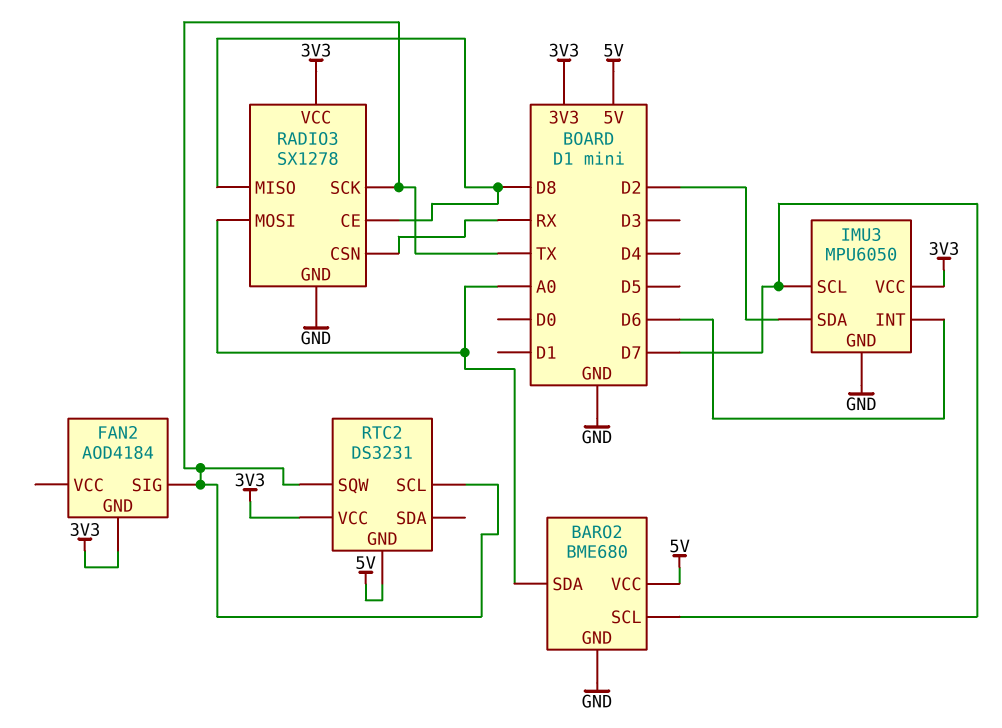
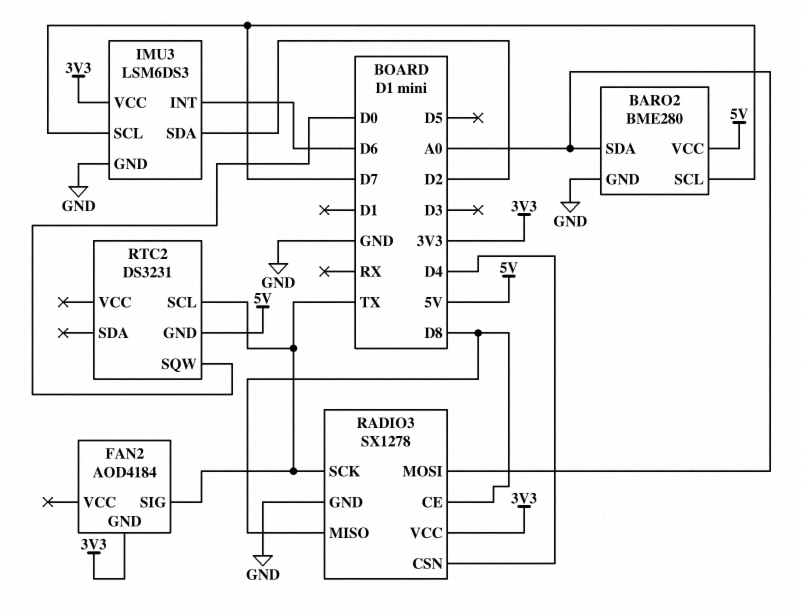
BARO2: BME680 -> BME280
IMU3: MPU6050 -> LSM6DS3
RADIO3 pin CSN: RX -> D4
RTC2 pin SQW: TX -> D0
RTC2 pin VCC: 3V3 -> none

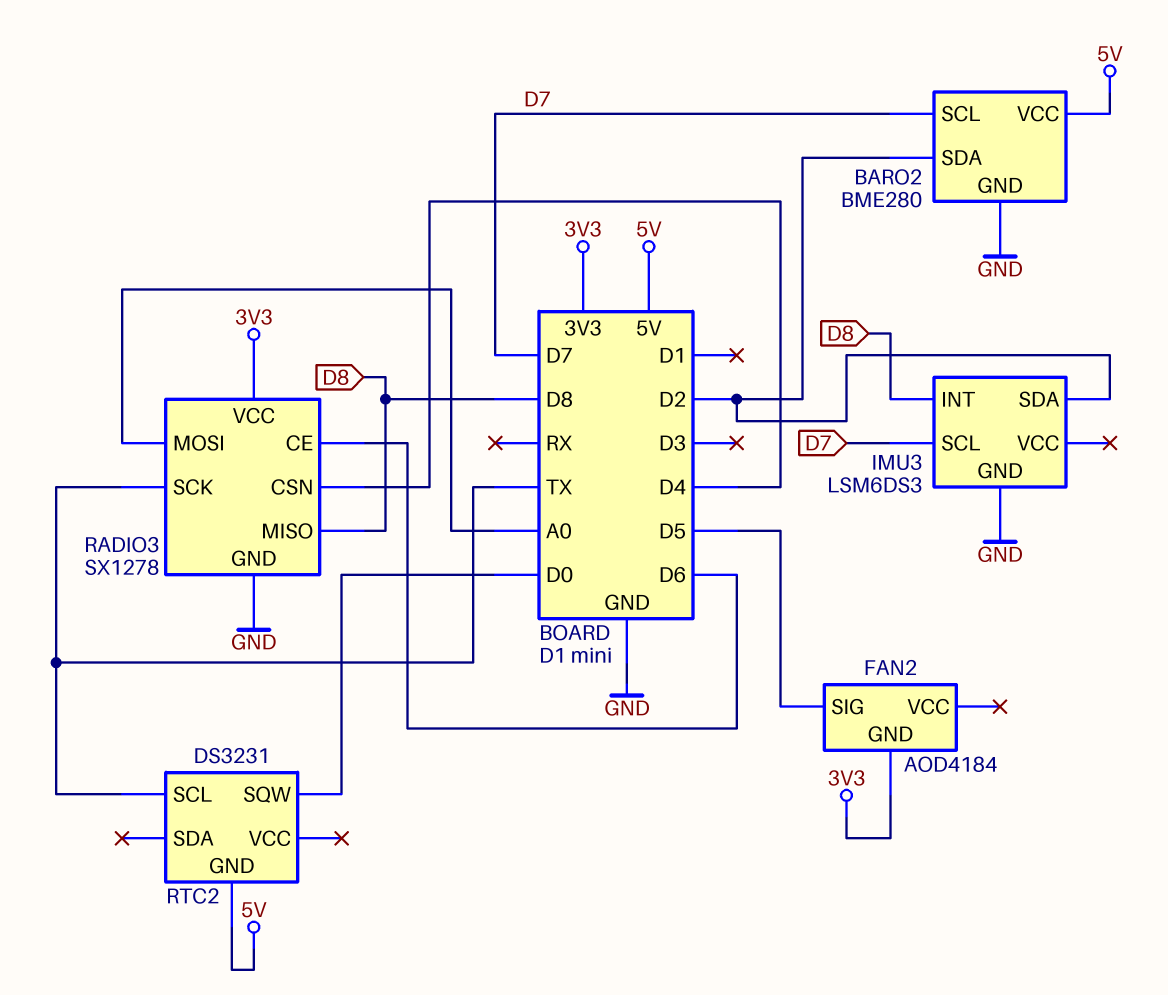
BARO2 pin SDA: A0 -> D2
FAN2 pin SIG: TX -> D5
IMU3 pin INT: D6 -> D8
IMU3 pin VCC: 3V3 -> none
RADIO3 pin CE: D8 -> D6

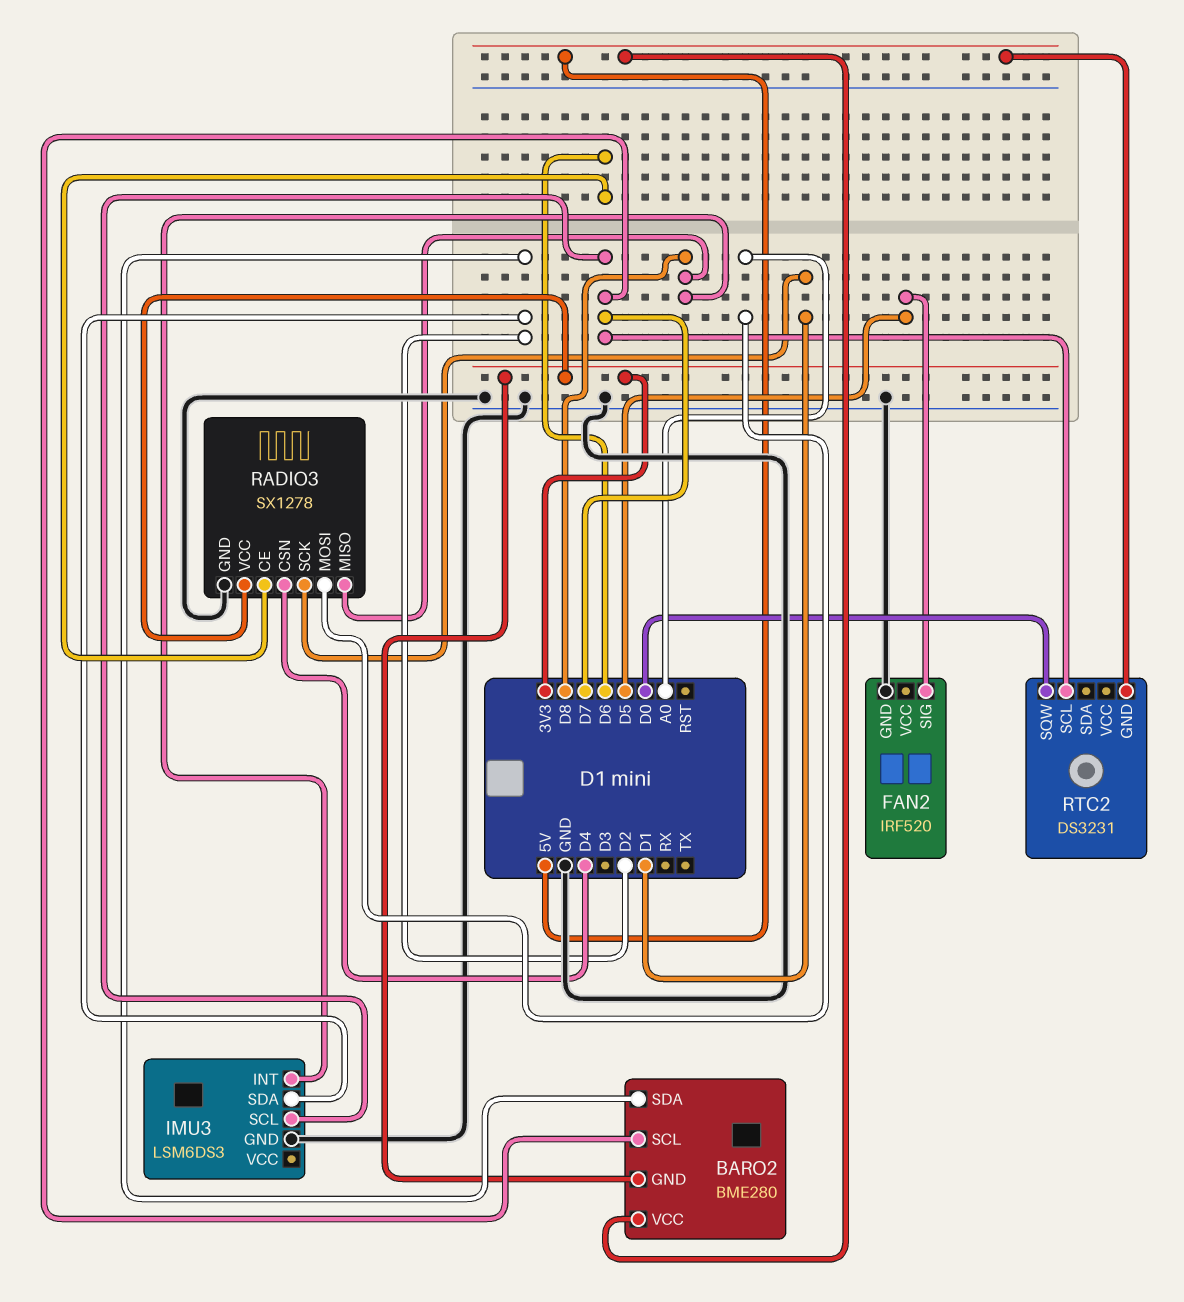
BARO2 pin GND: GND -> 3V3
FAN2: AOD4184 -> IRF520
FAN2 pin GND: 3V3 -> GND
RADIO3 pin SCK: TX -> D1
RTC2 pin SCL: TX -> D7

